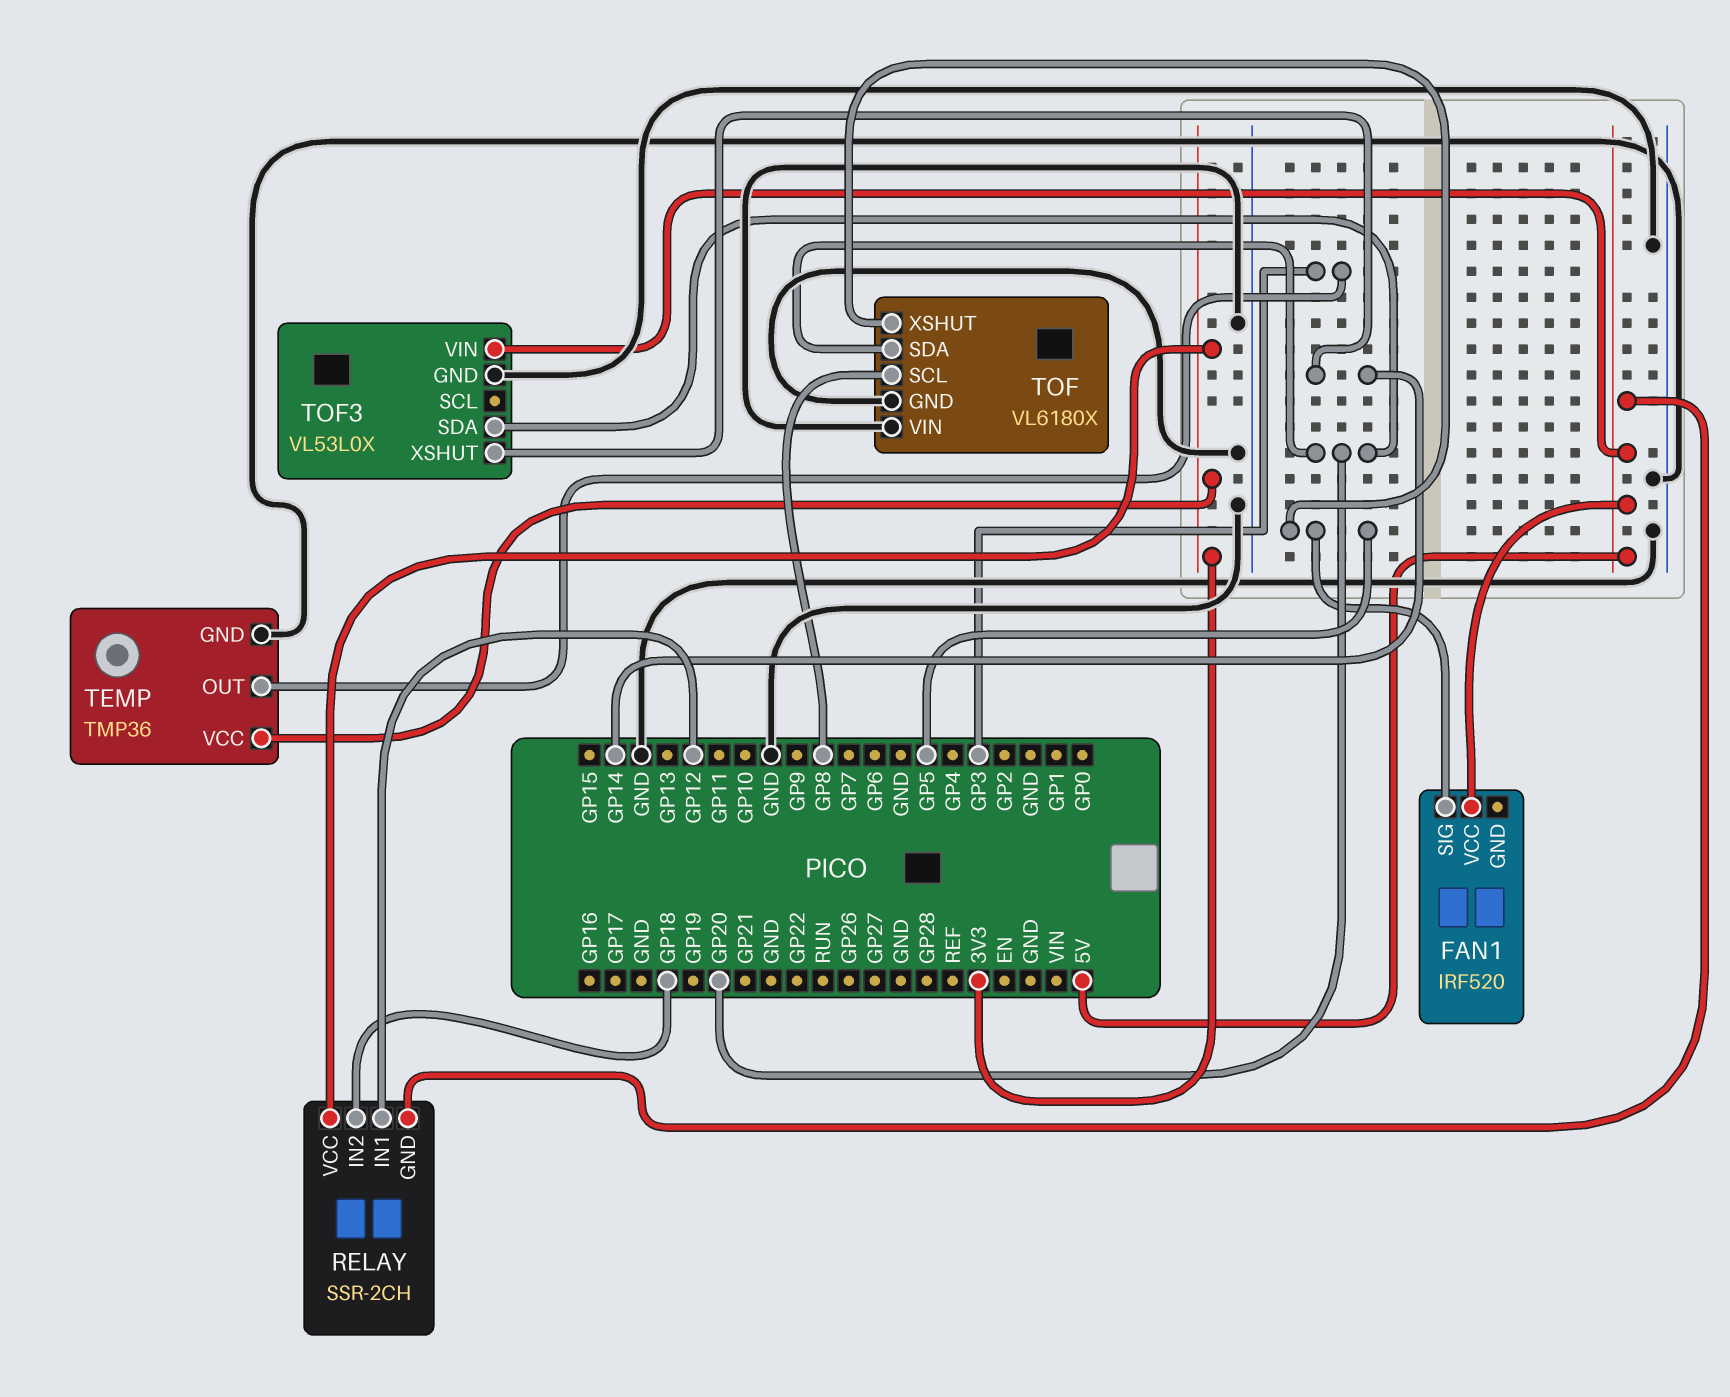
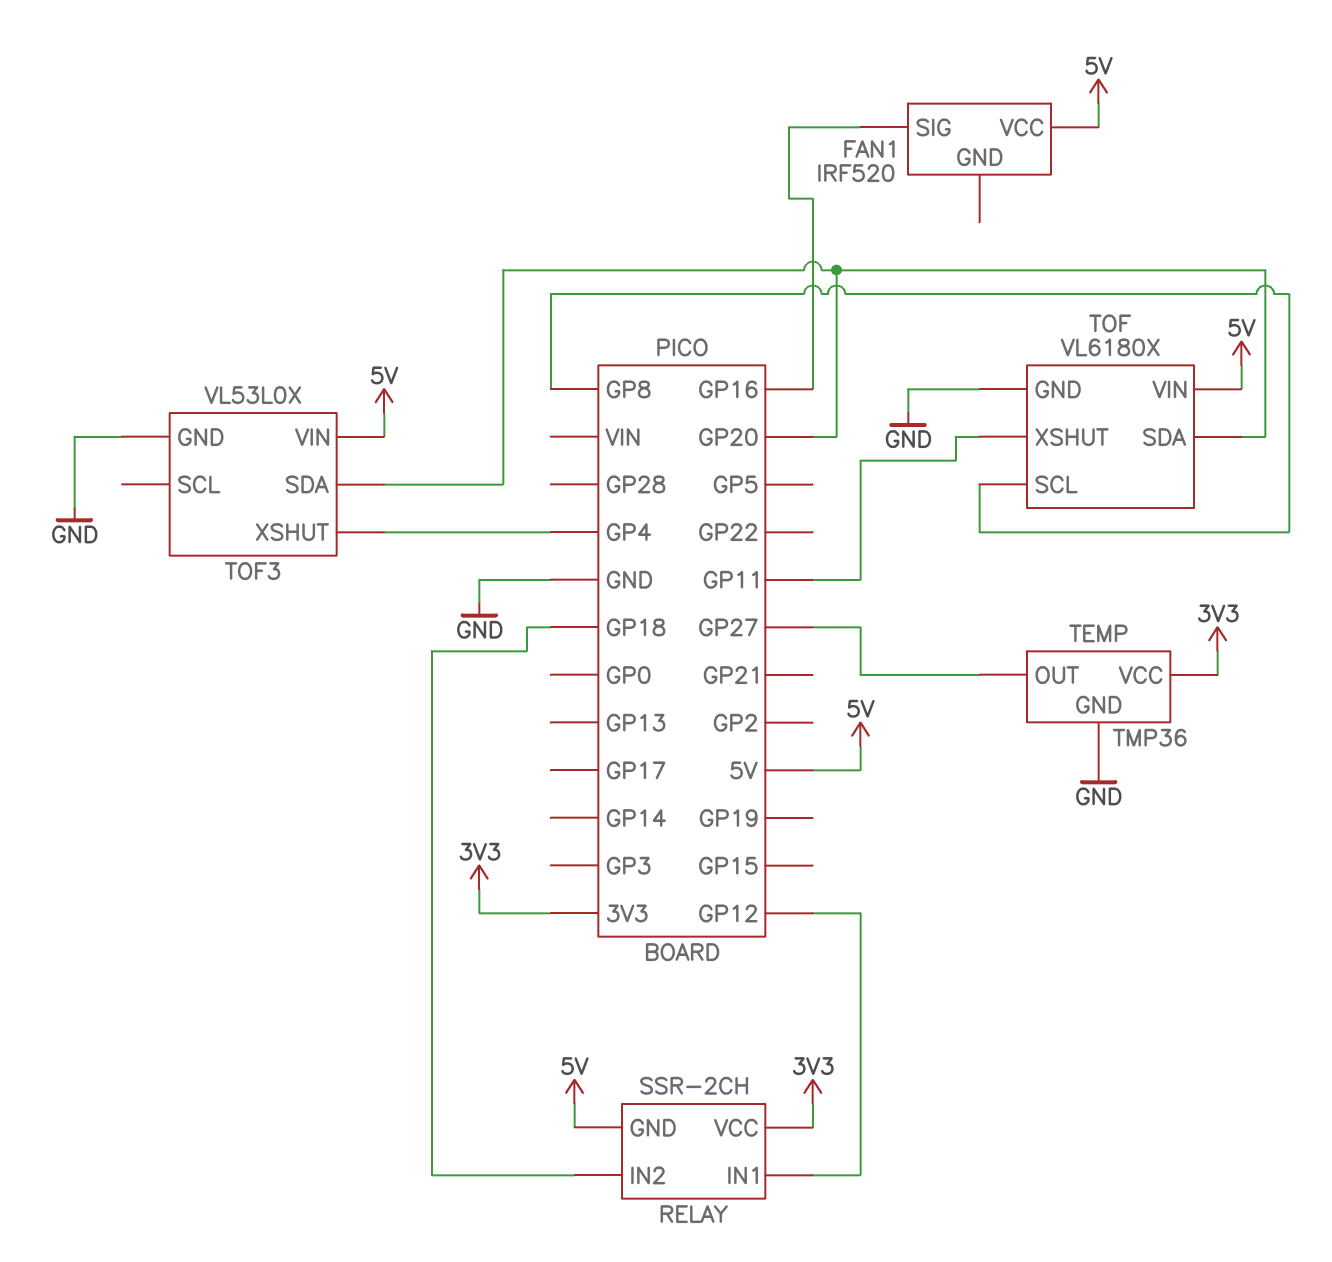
FAN1 pin SIG: GP5 -> GP16
TEMP pin OUT: GP3 -> GP27
TOF pin VIN: GND -> 5V
TOF pin XSHUT: GP5 -> GP11
TOF3 pin XSHUT: GP14 -> GP4

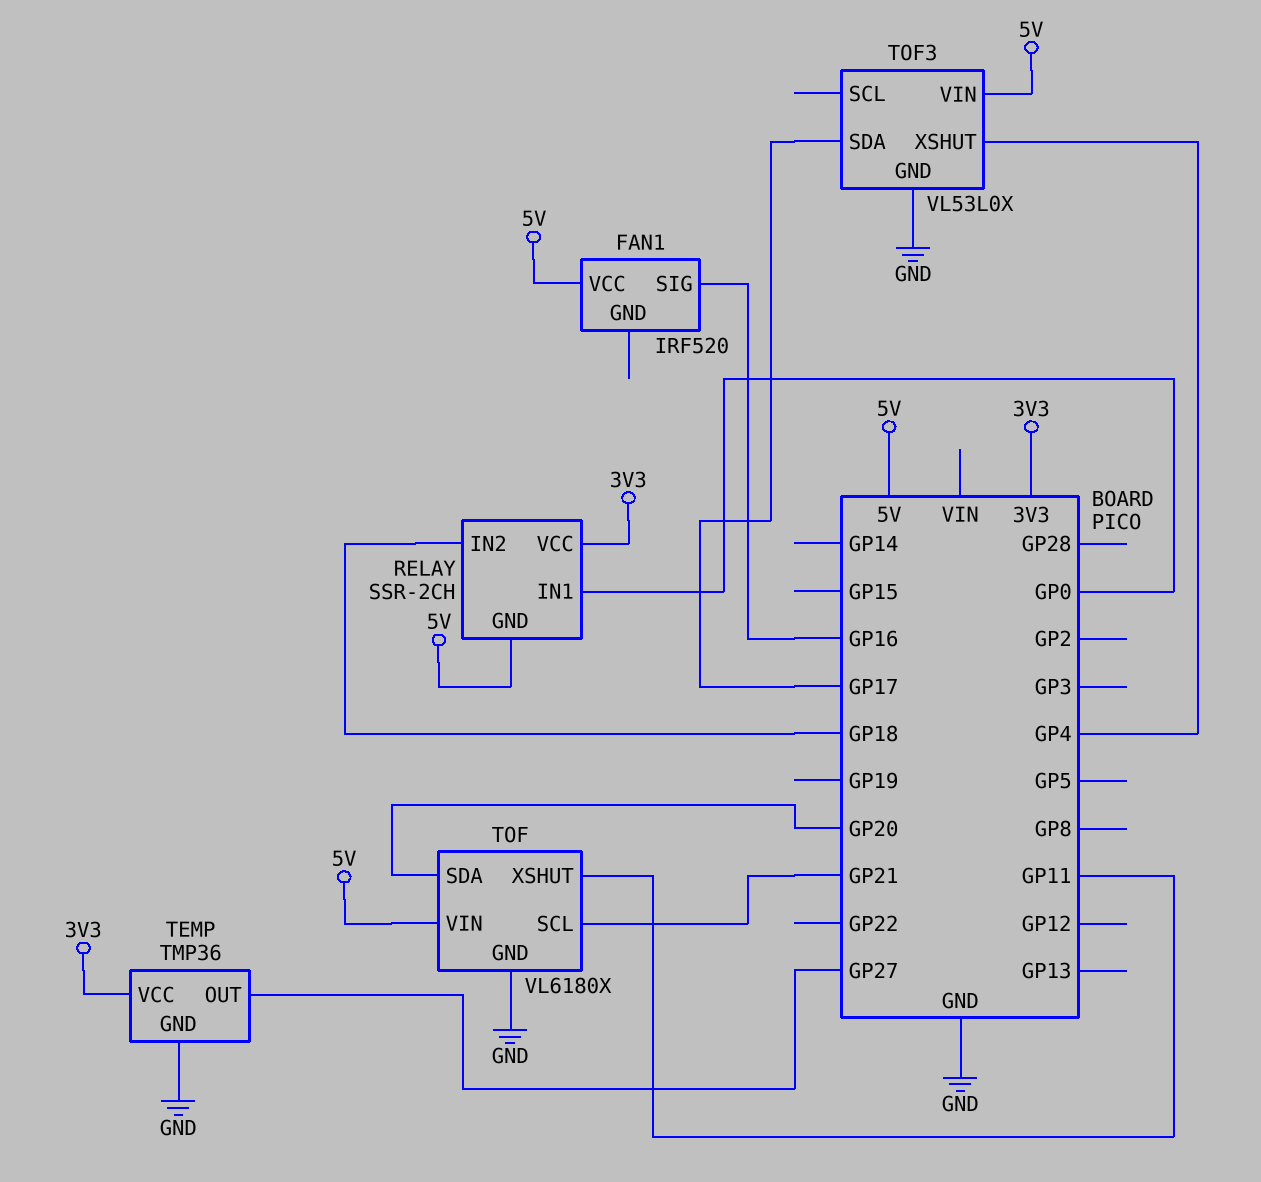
RELAY pin IN1: GP12 -> GP0
TOF pin SCL: GP8 -> GP21
TOF3 pin SDA: GP20 -> GP17

